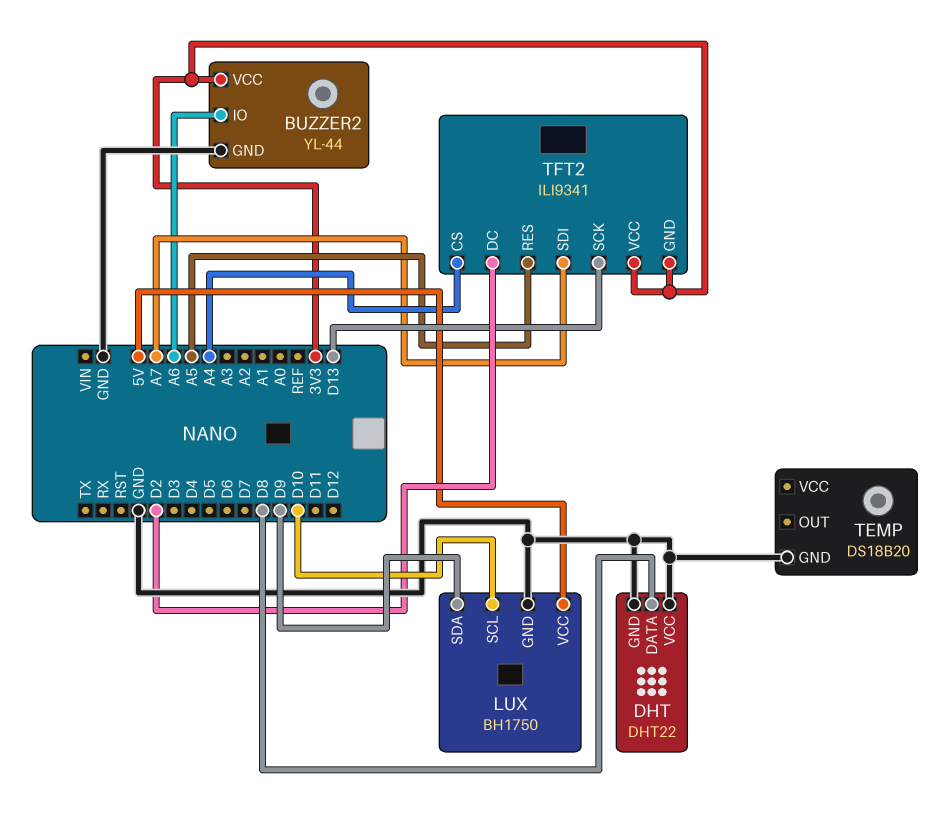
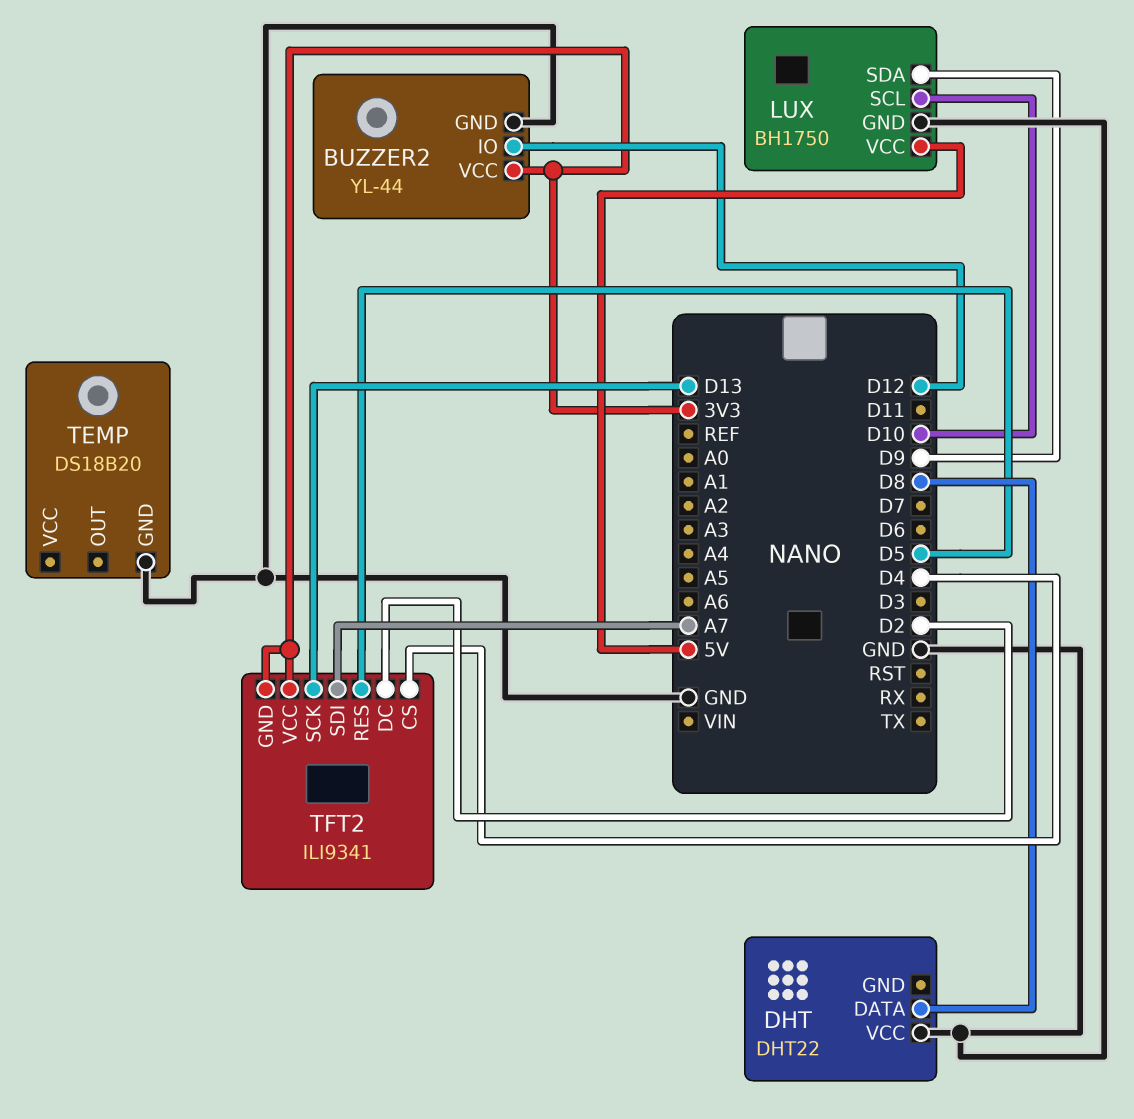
BUZZER2 pin IO: A6 -> D12
DHT pin GND: GND -> none
TFT2 pin CS: A4 -> D4
TFT2 pin RES: A5 -> D5

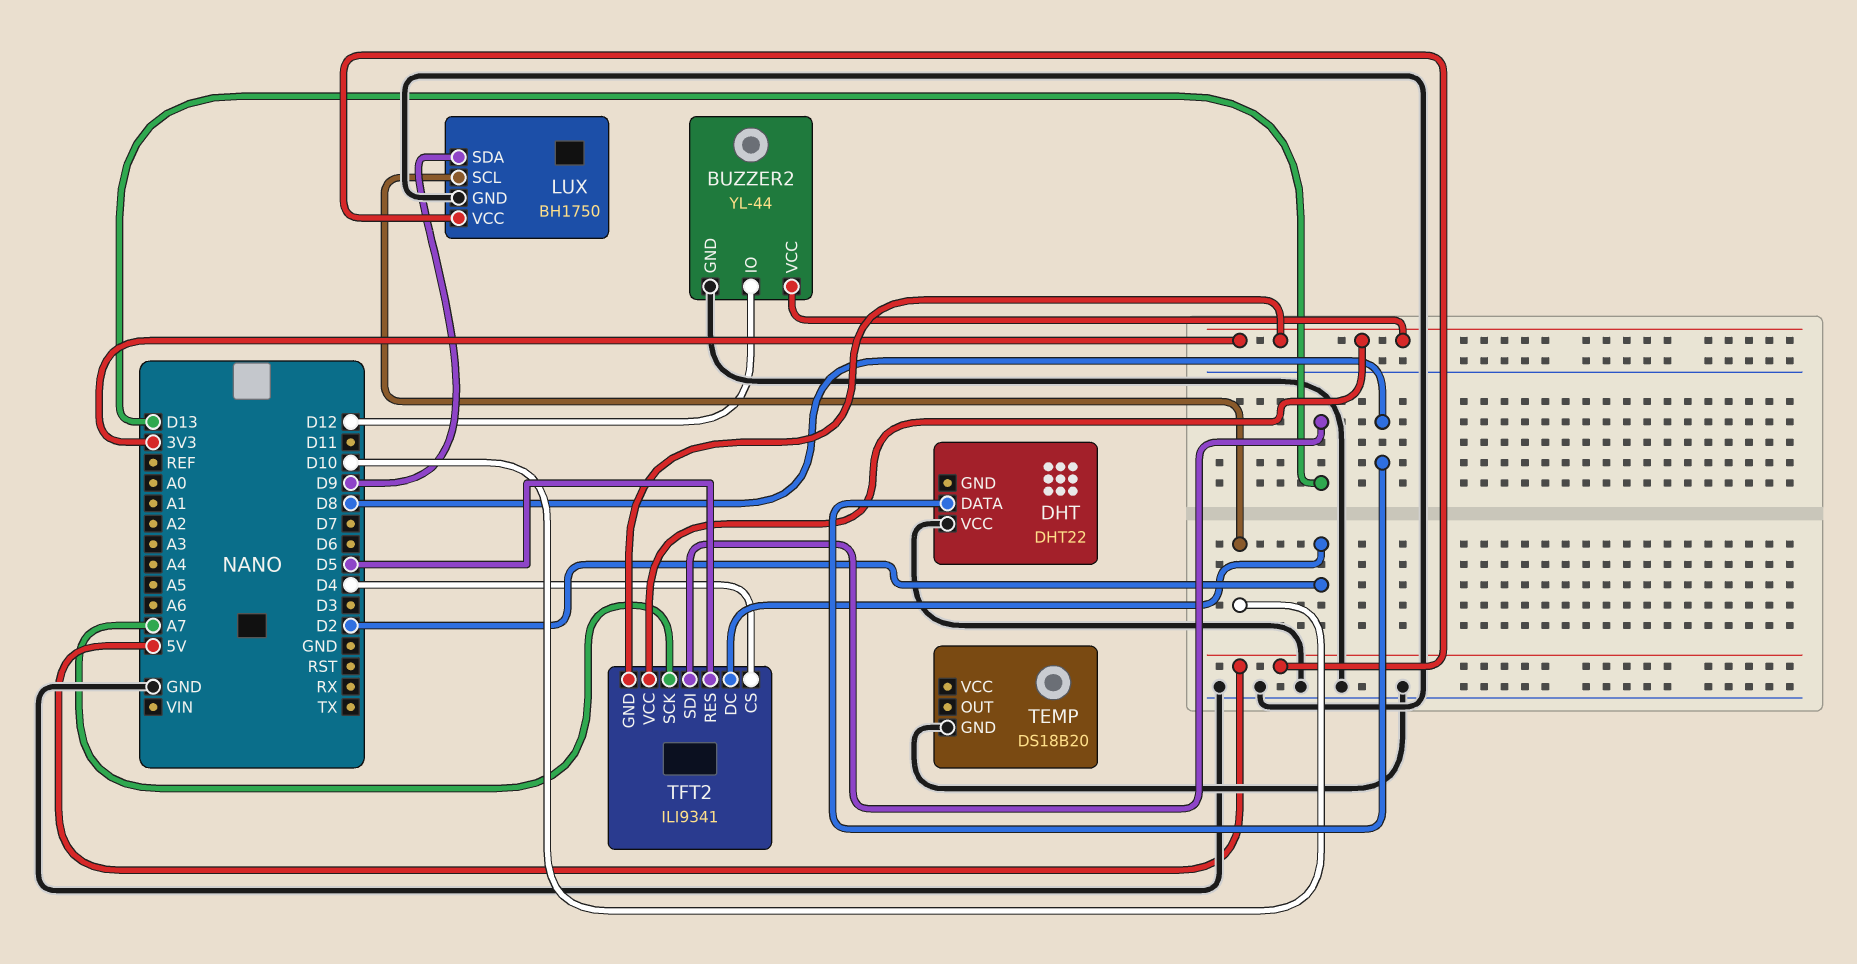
TFT2 pin SCK: D13 -> A7
TFT2 pin SDI: A7 -> D13

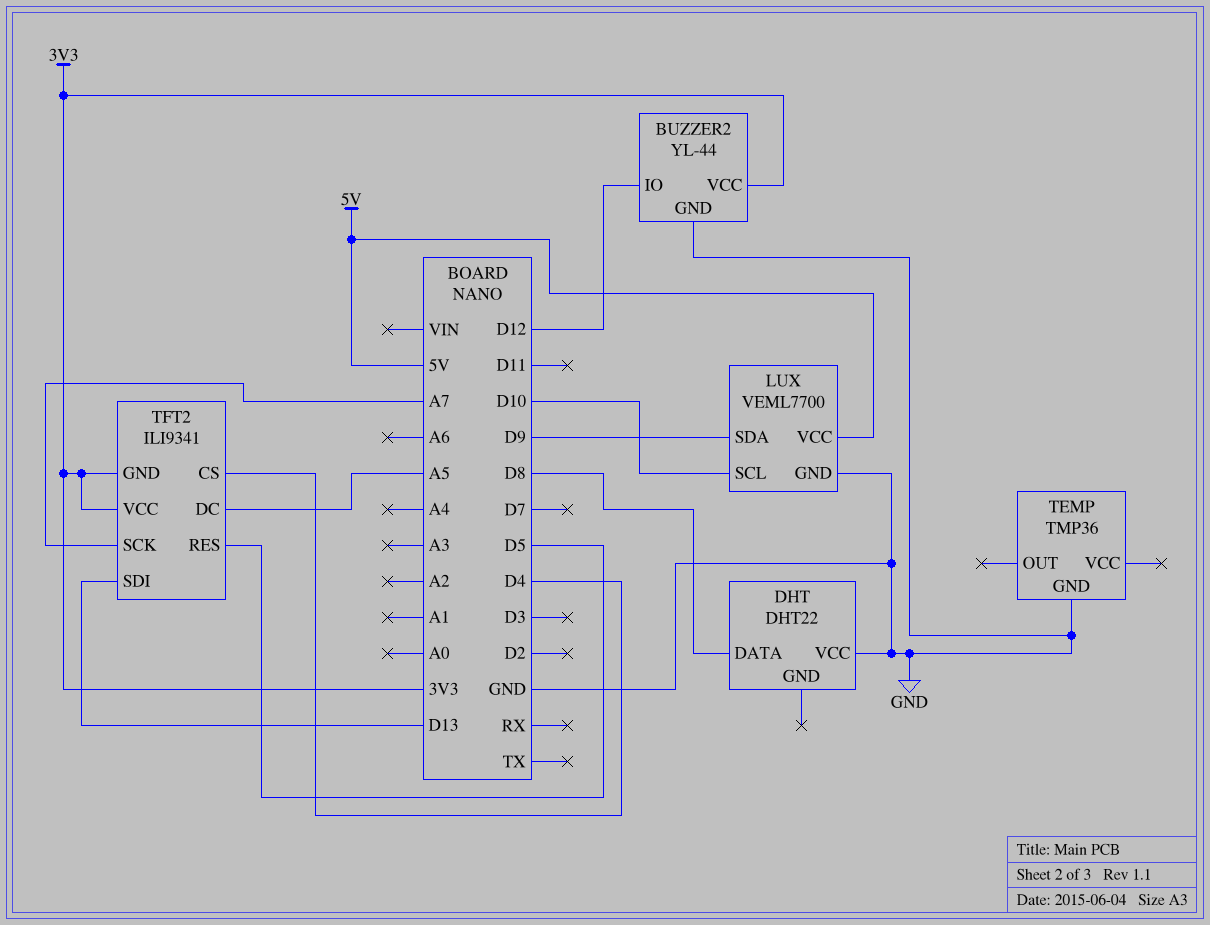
LUX: BH1750 -> VEML7700
TEMP: DS18B20 -> TMP36
TFT2 pin DC: D2 -> A5

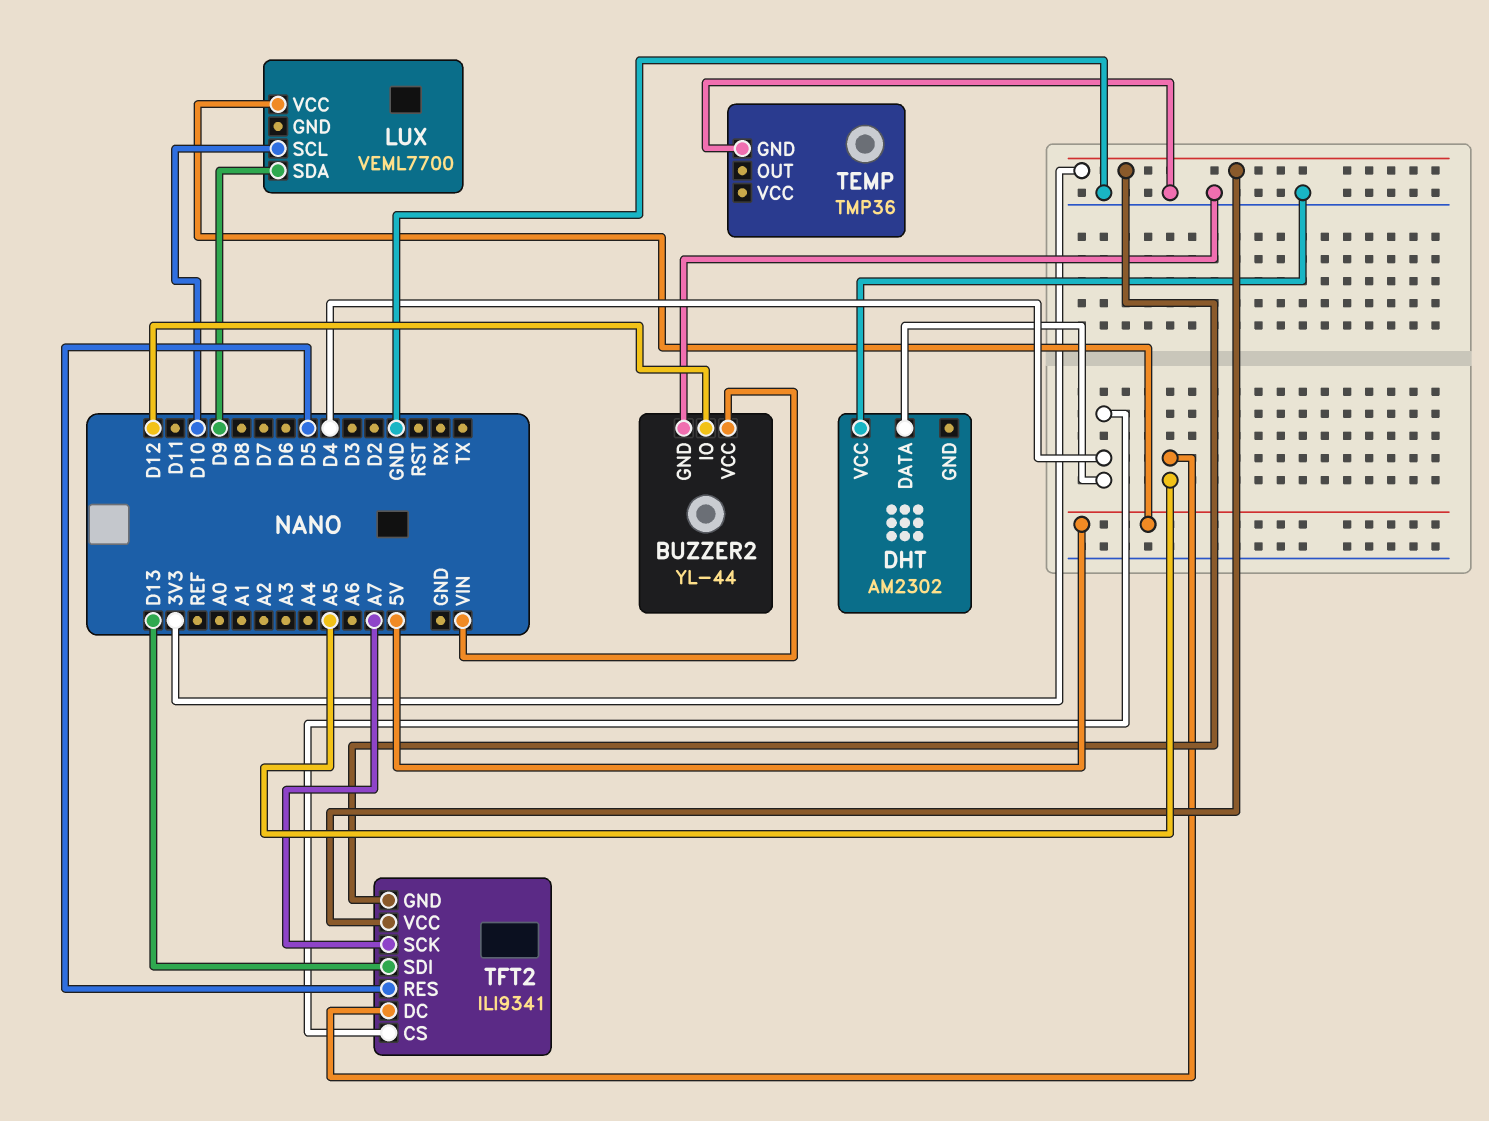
BUZZER2 pin VCC: 3V3 -> VIN
DHT: DHT22 -> AM2302
DHT pin DATA: D8 -> D4
LUX pin GND: GND -> none

